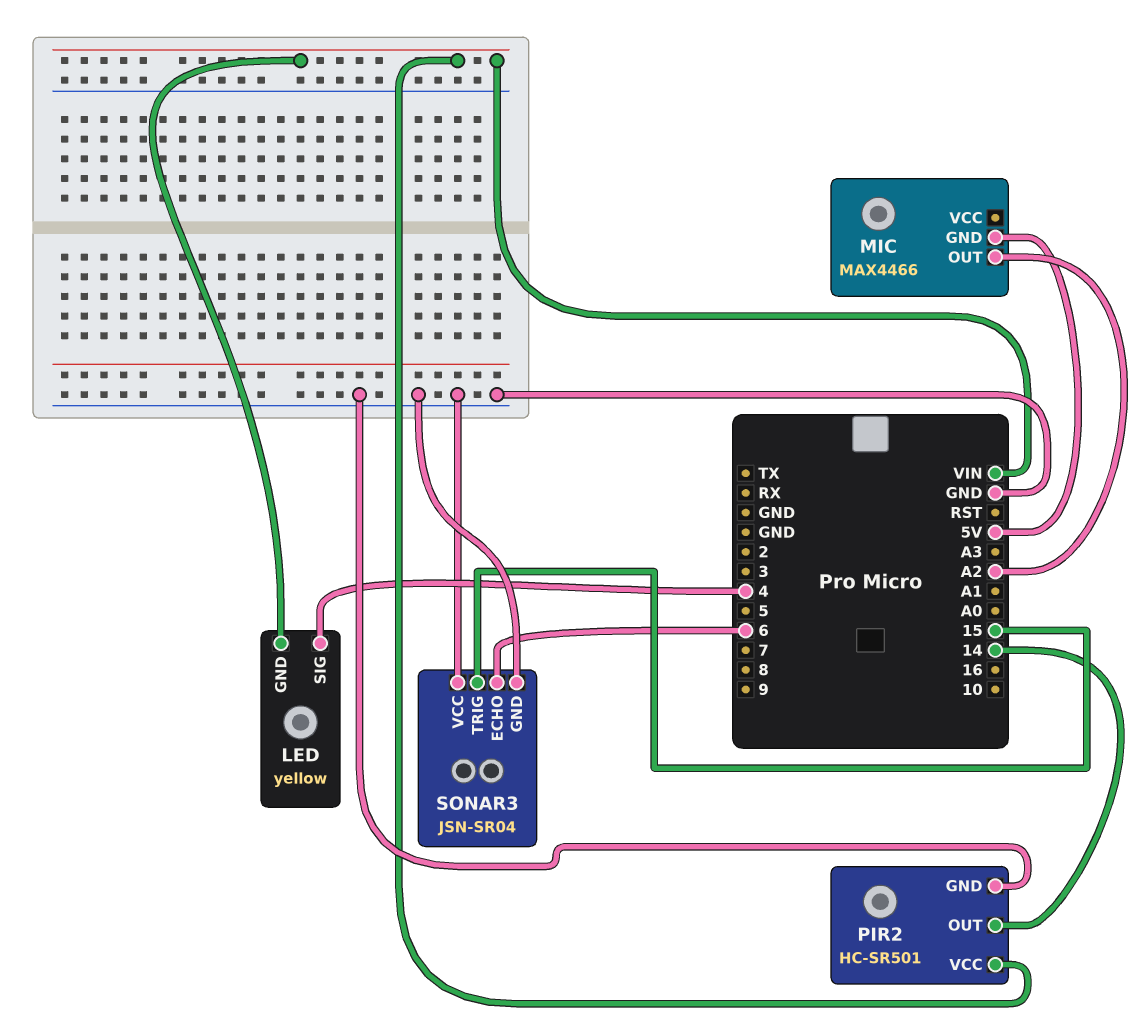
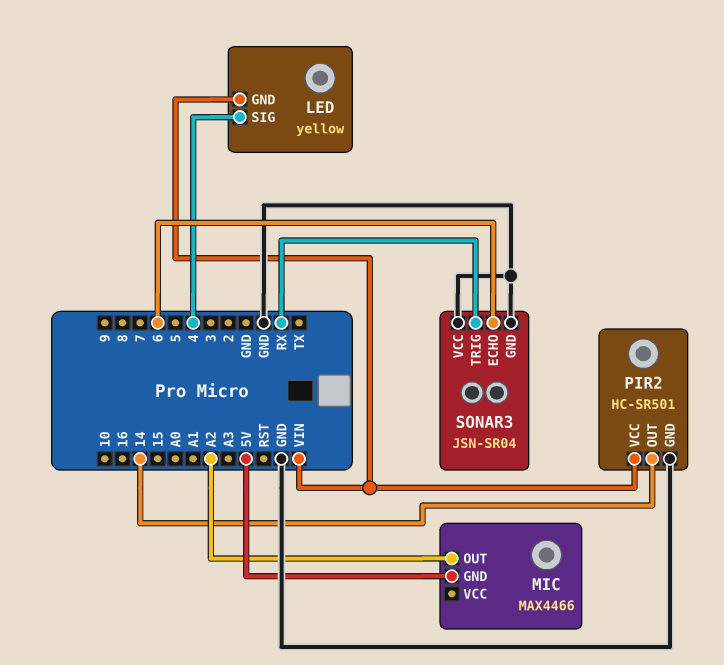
SONAR3 pin TRIG: 15 -> RX

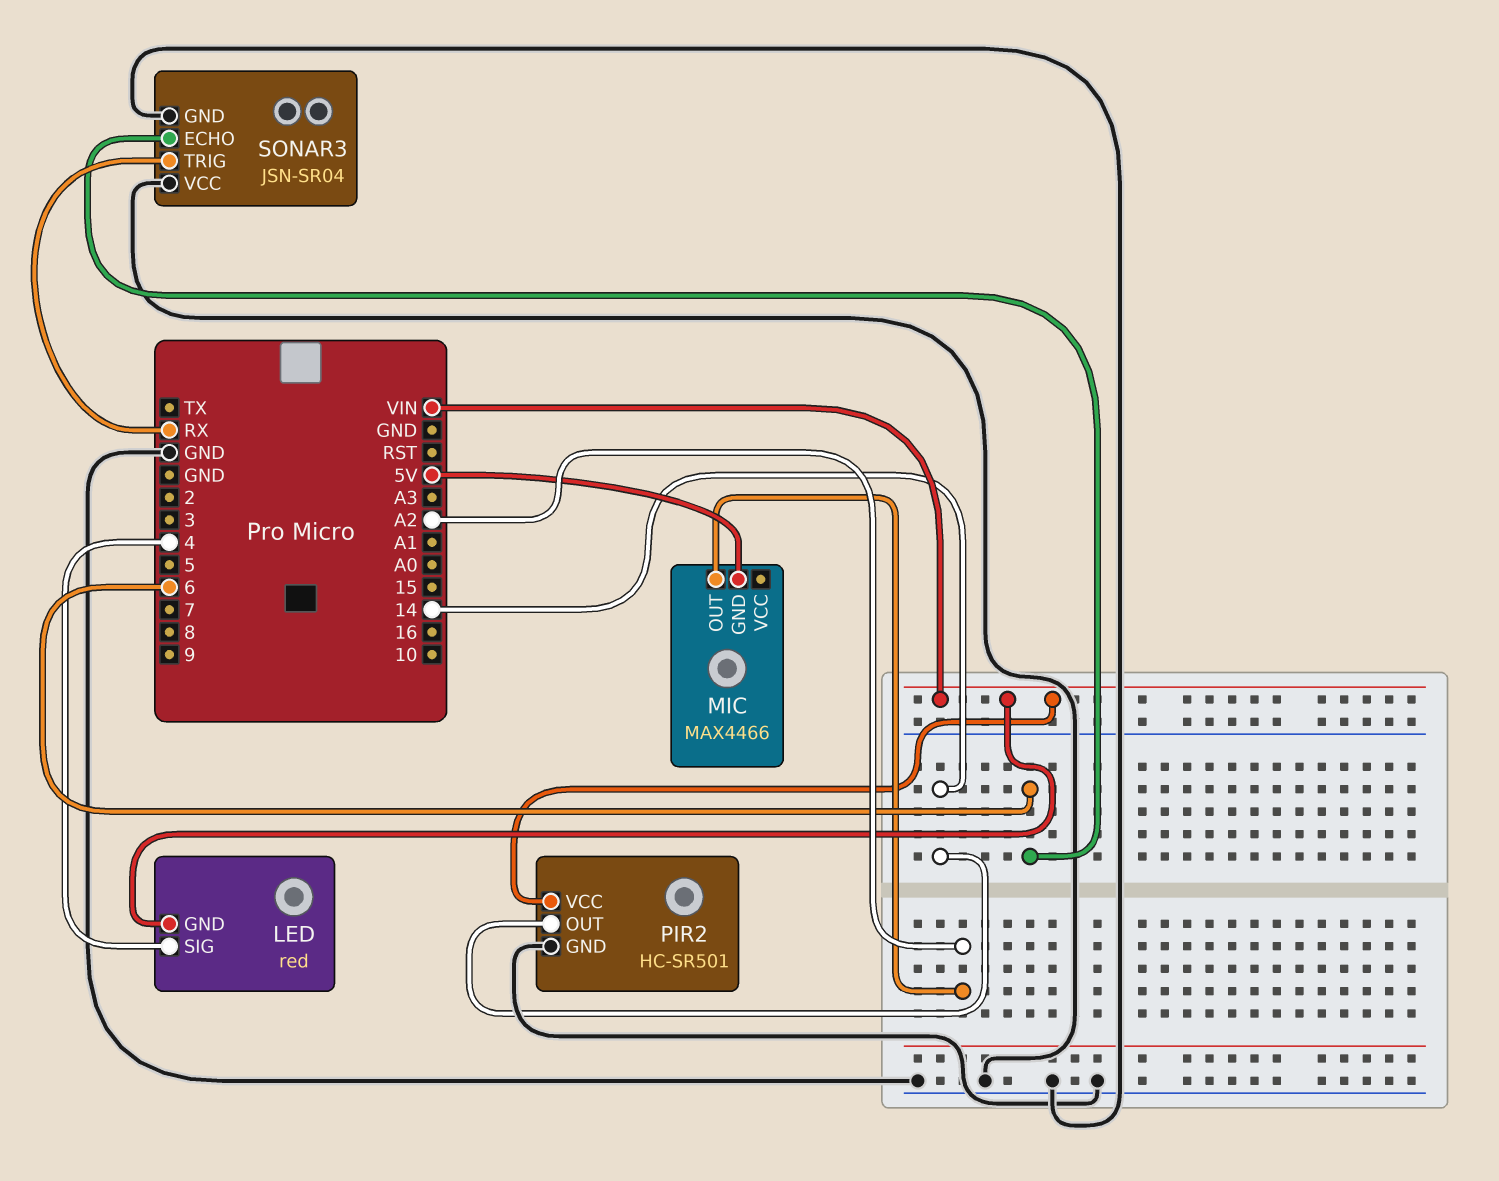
LED: yellow -> red

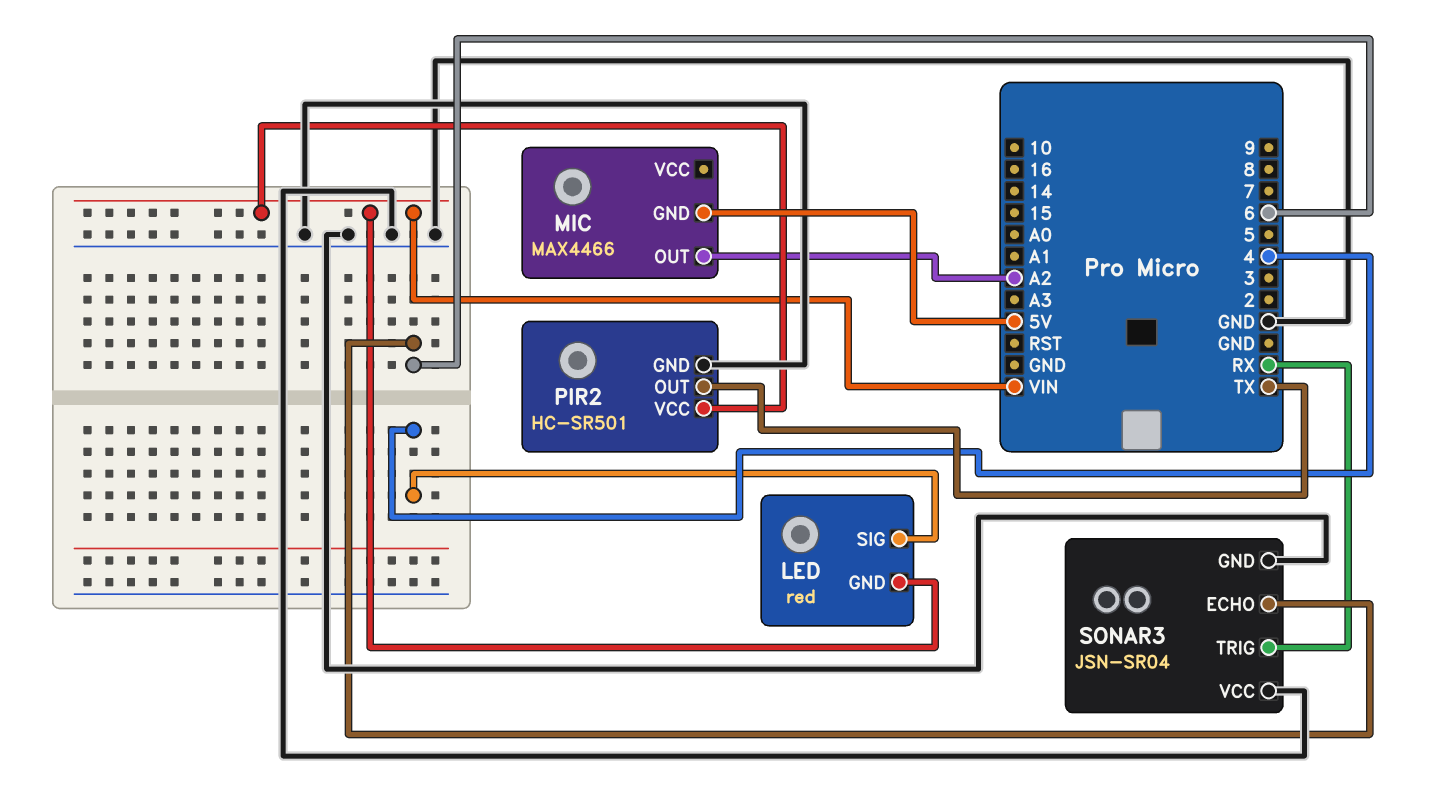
PIR2 pin OUT: 14 -> TX

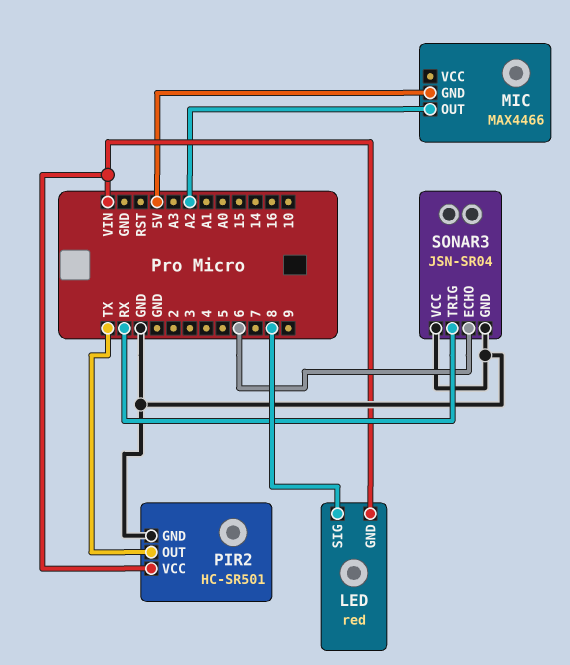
LED pin SIG: 4 -> 8

